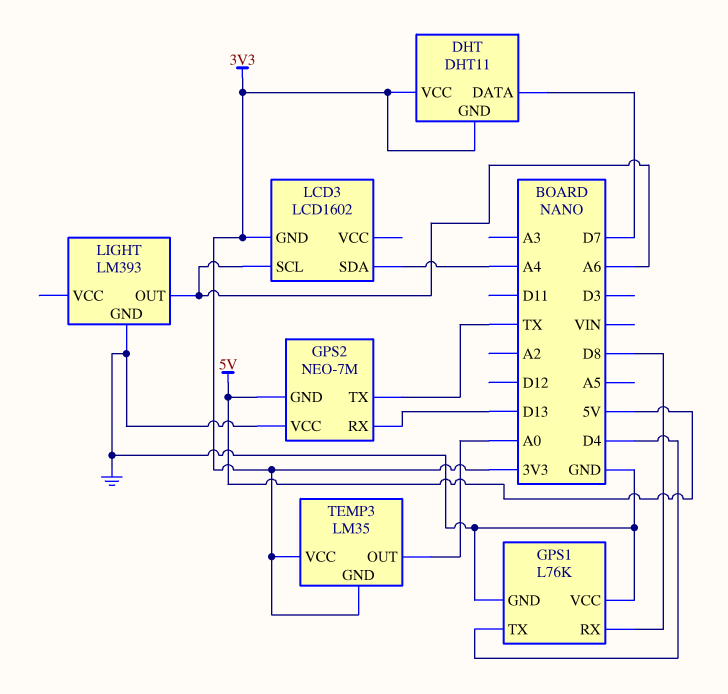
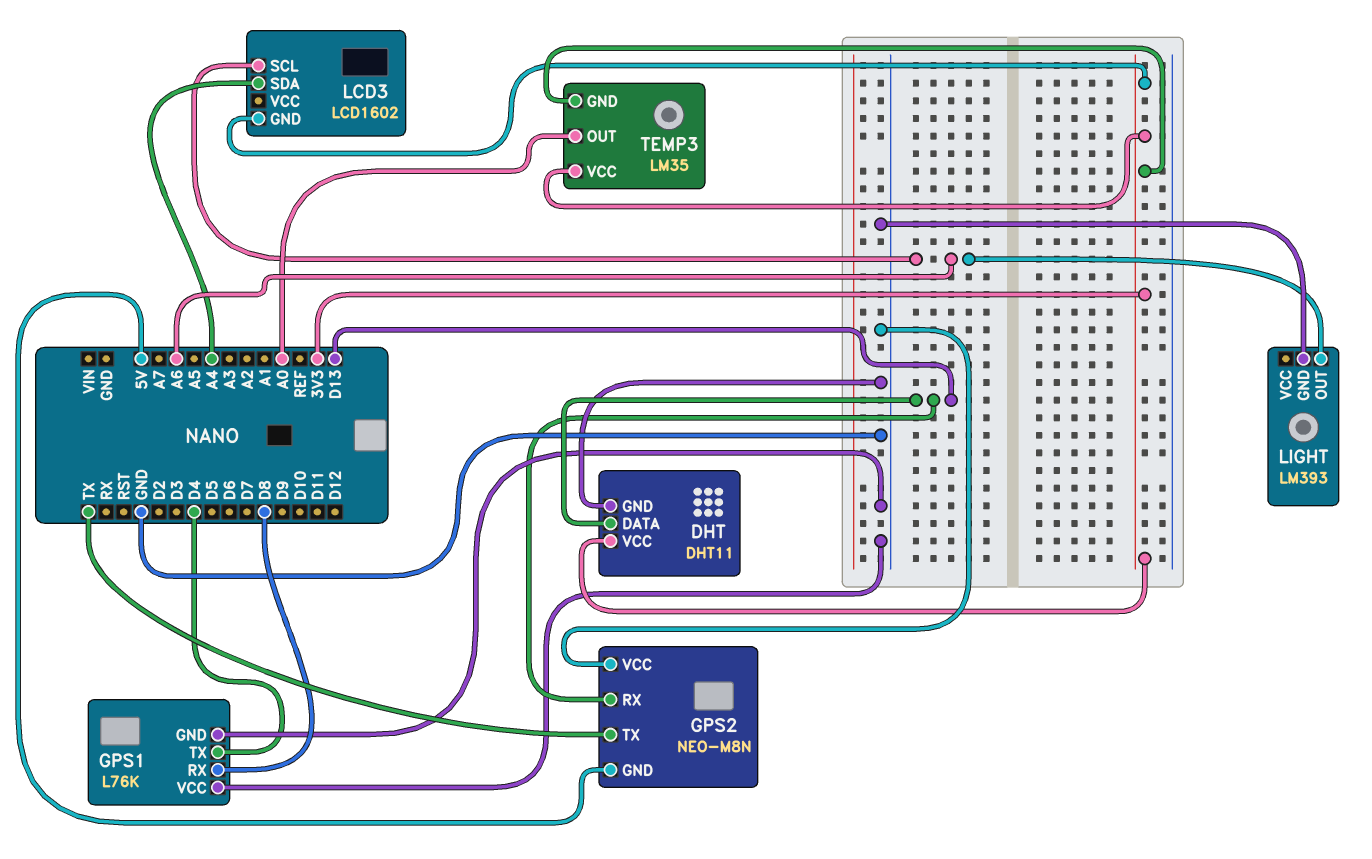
DHT pin DATA: D7 -> D13
DHT pin GND: 3V3 -> GND
GPS2: NEO-7M -> NEO-M8N

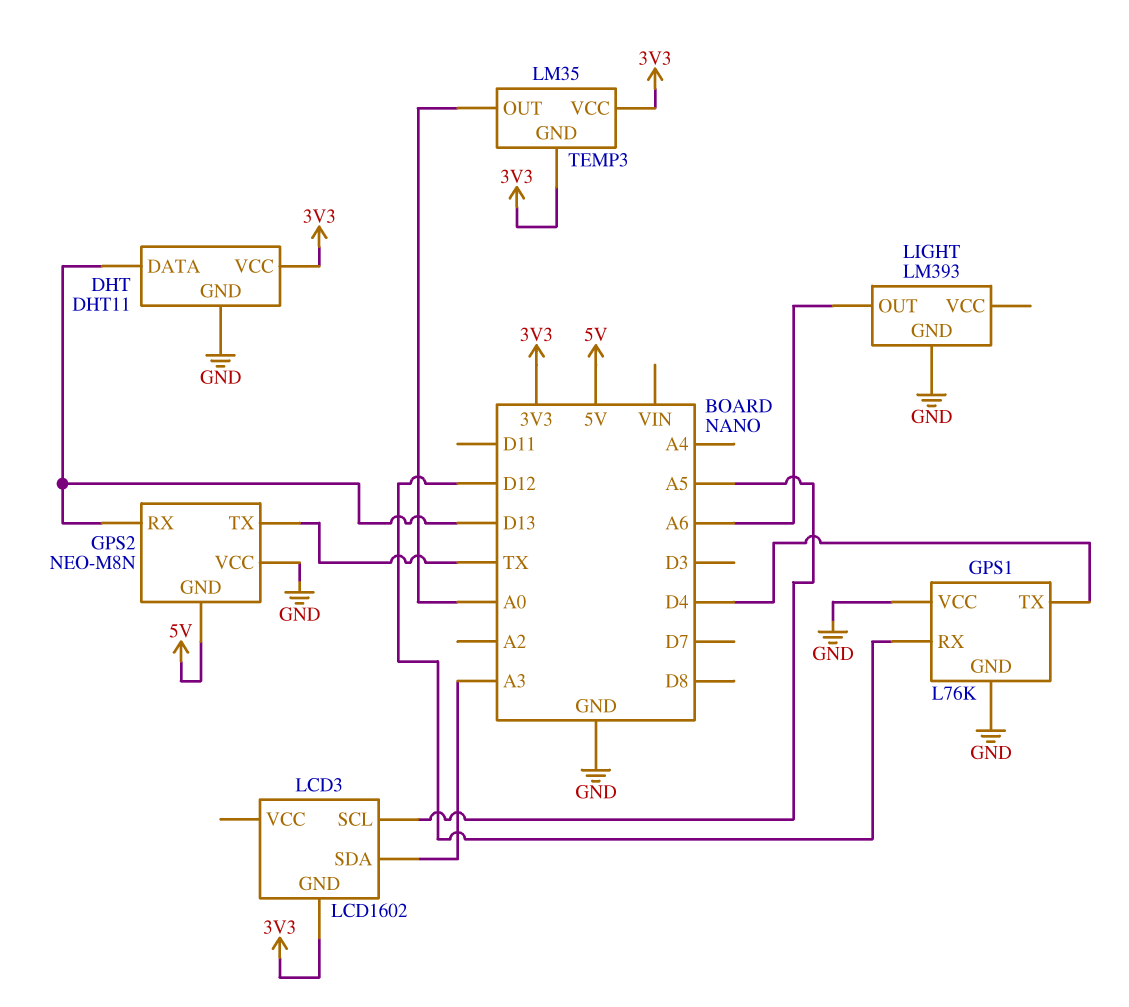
GPS1 pin RX: D8 -> D12
LCD3 pin SCL: A6 -> A5
LCD3 pin SDA: A4 -> A3

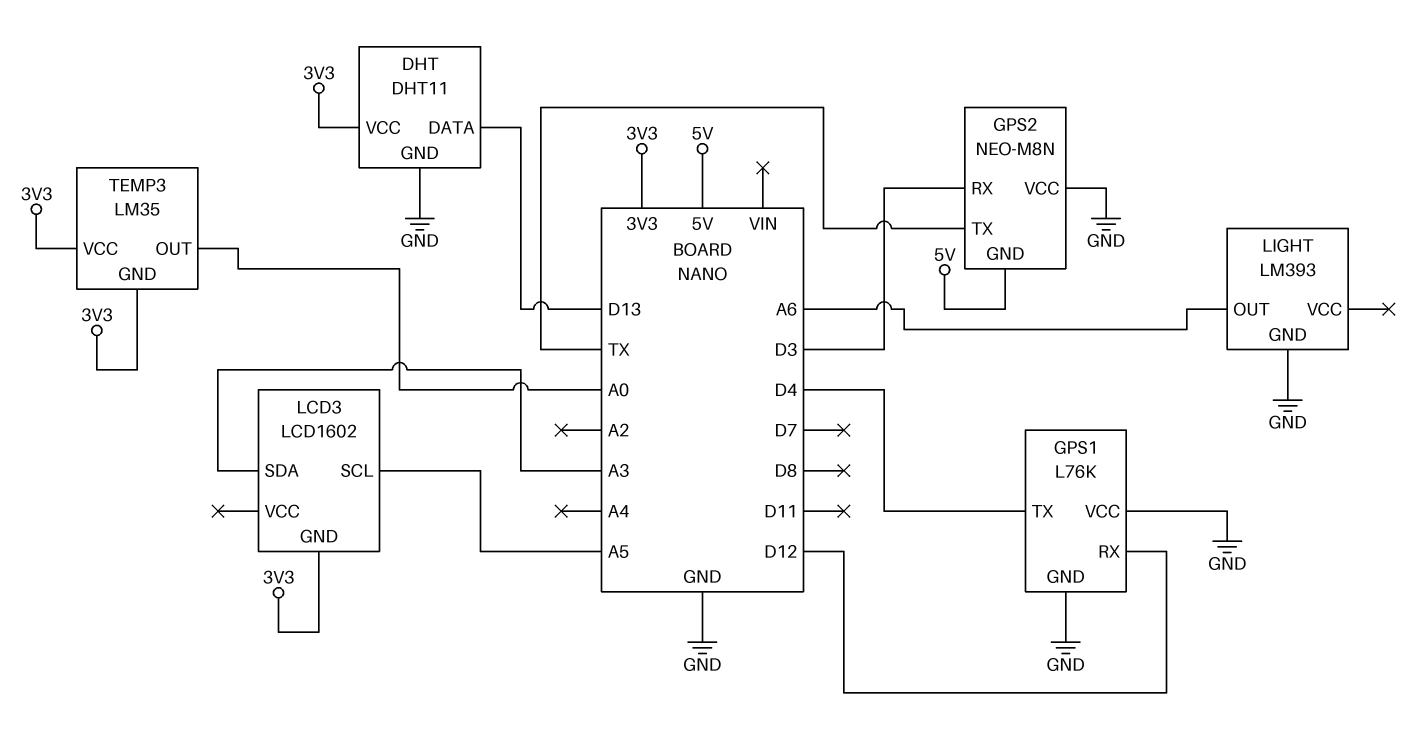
GPS2 pin RX: D13 -> D3

